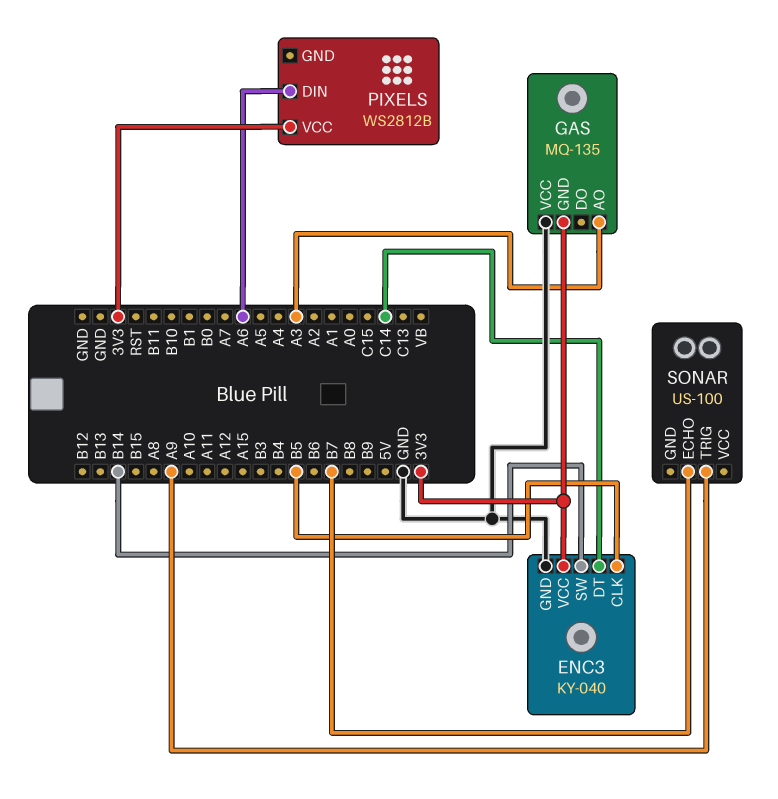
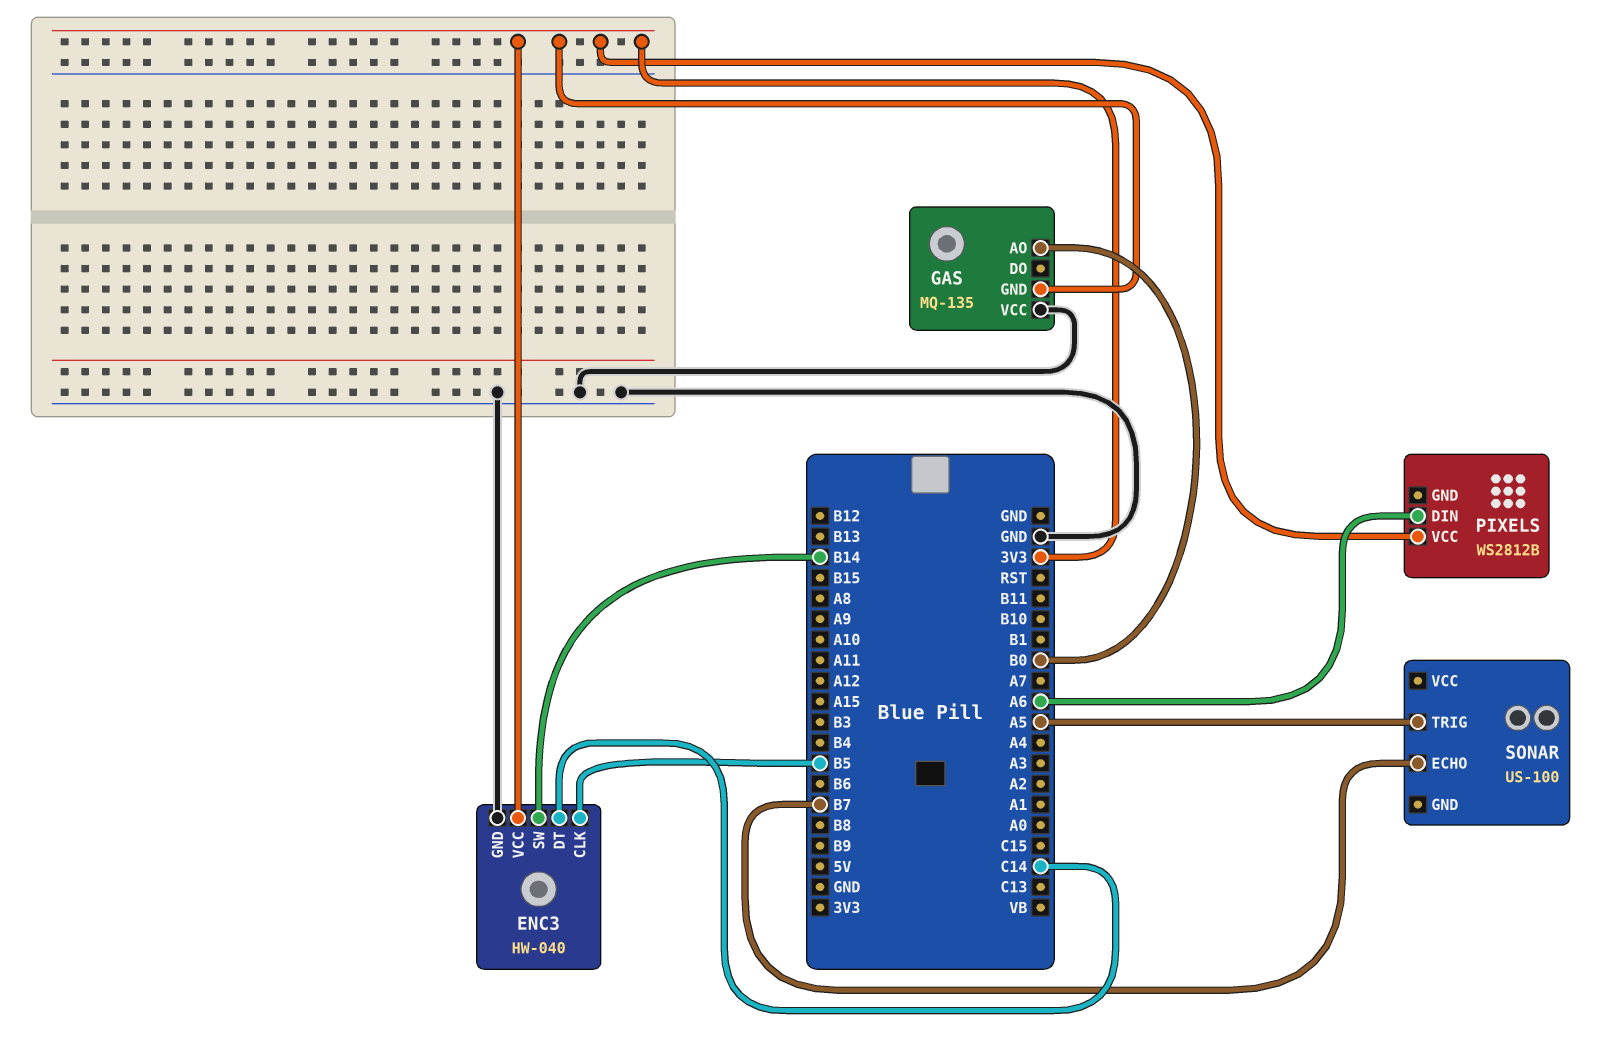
ENC3: KY-040 -> HW-040
GAS pin AO: A3 -> B0
SONAR pin TRIG: A9 -> A5

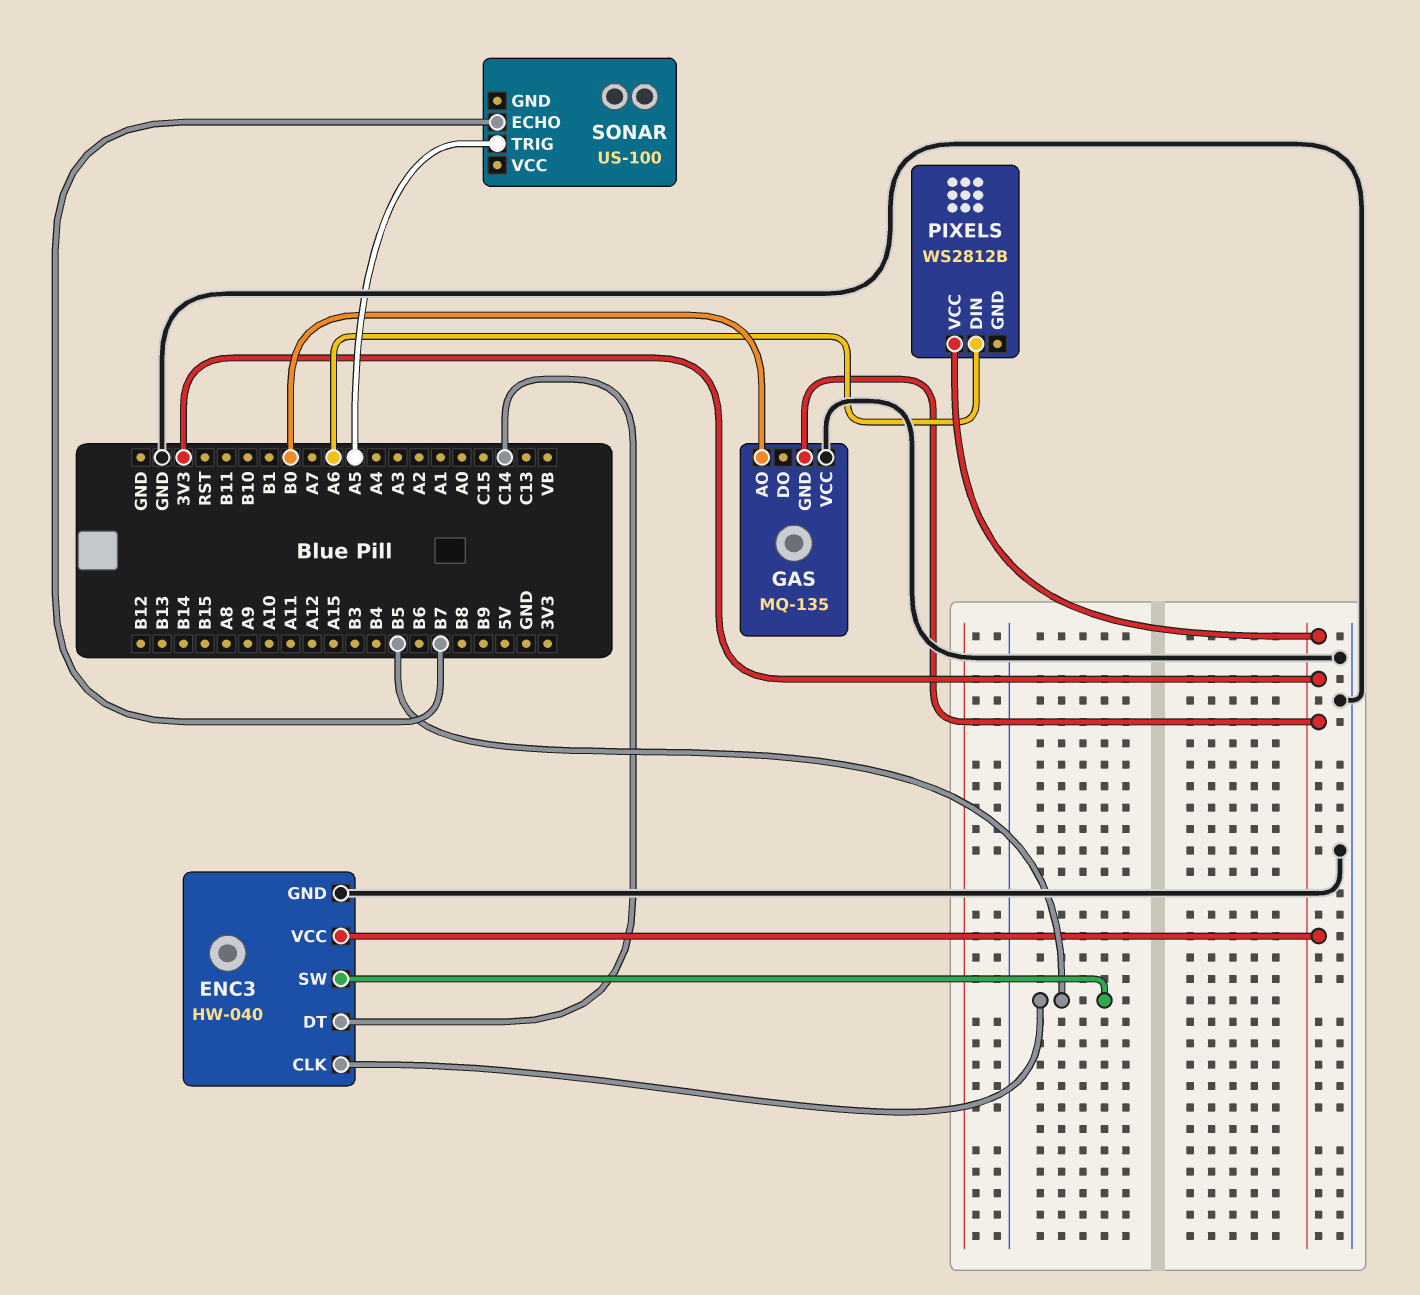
ENC3 pin SW: B14 -> B5

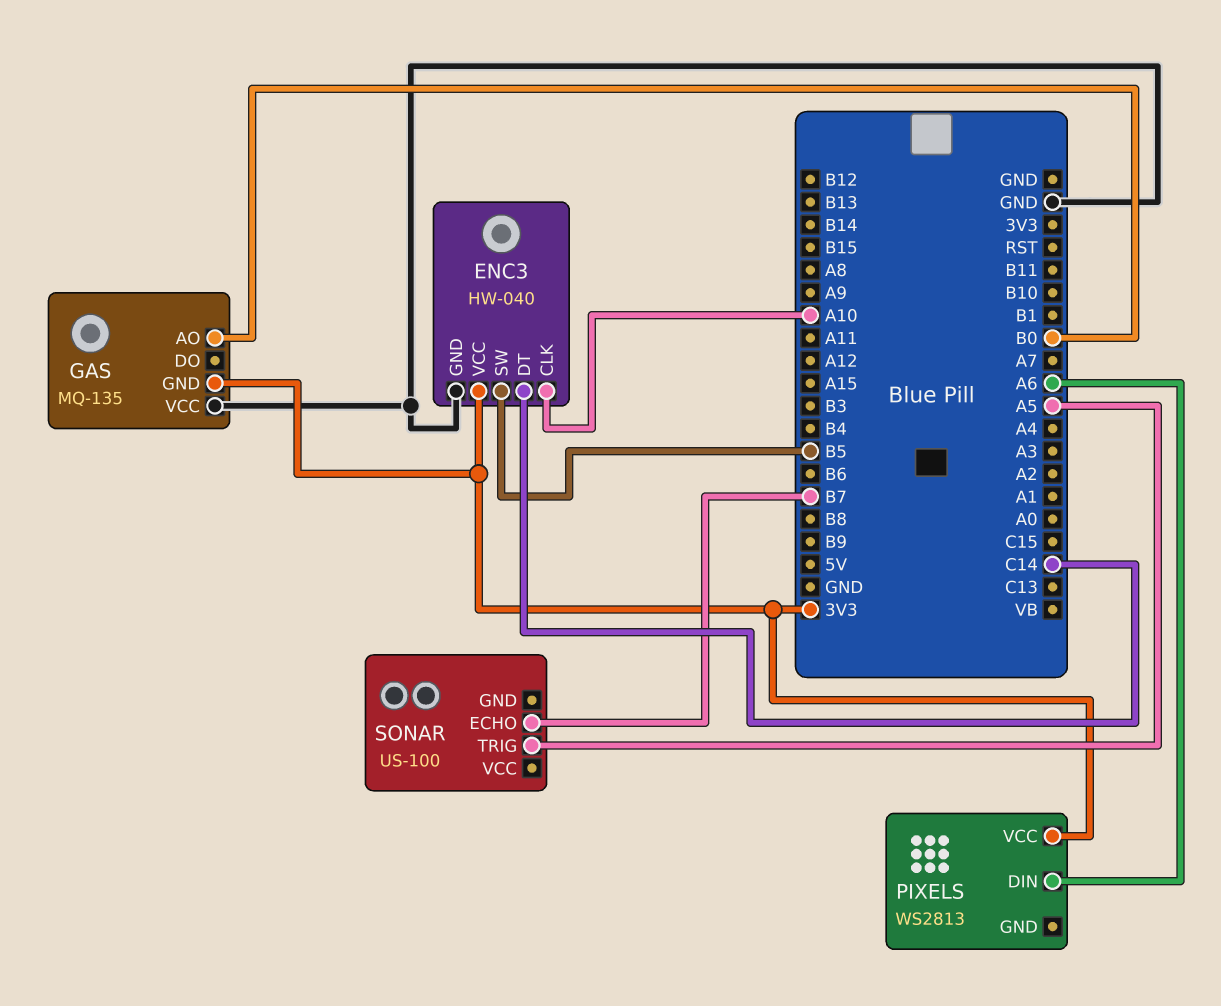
ENC3 pin CLK: B5 -> A10
PIXELS: WS2812B -> WS2813

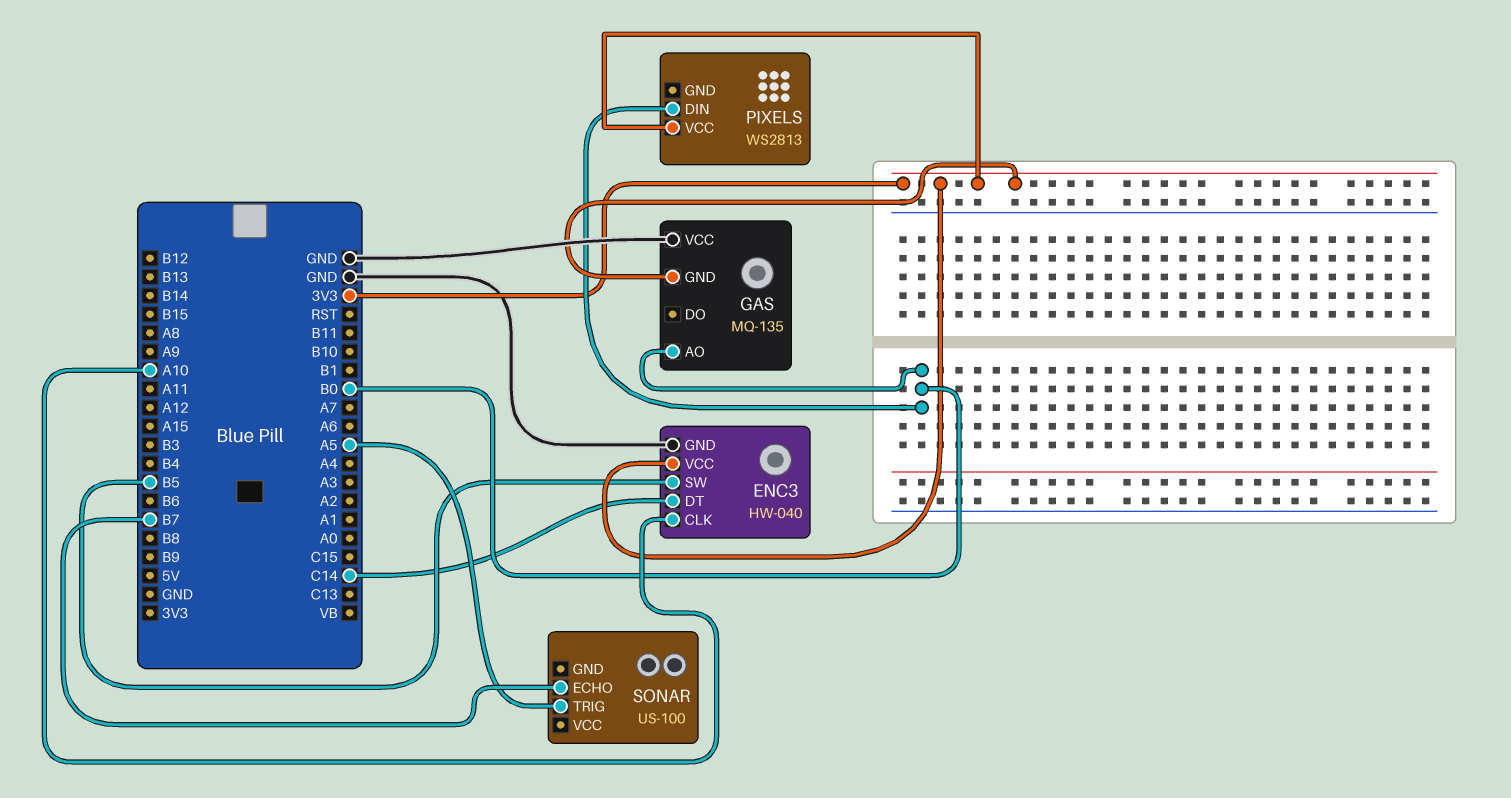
PIXELS pin DIN: A6 -> B0

